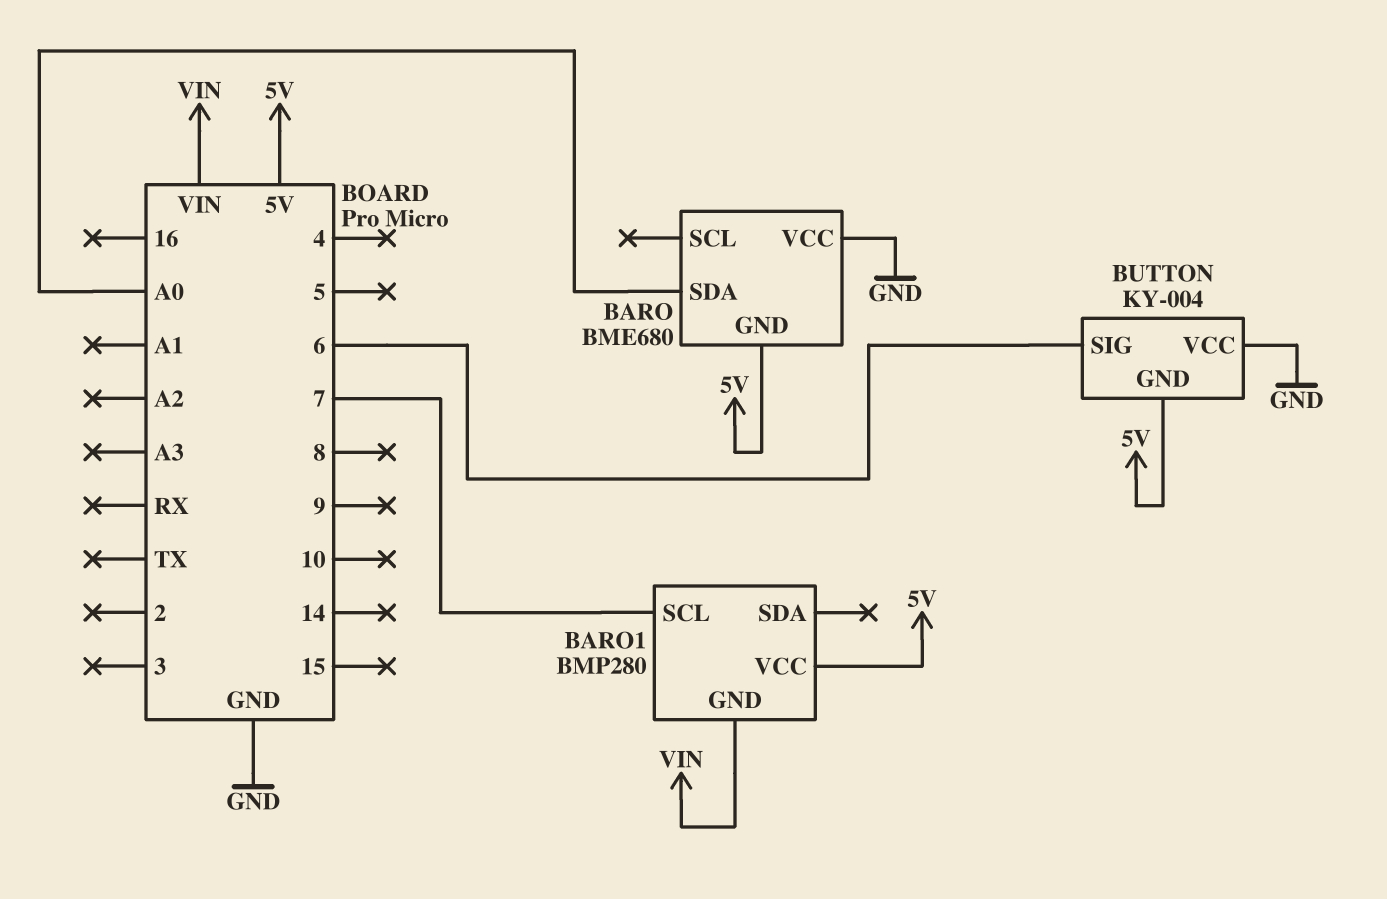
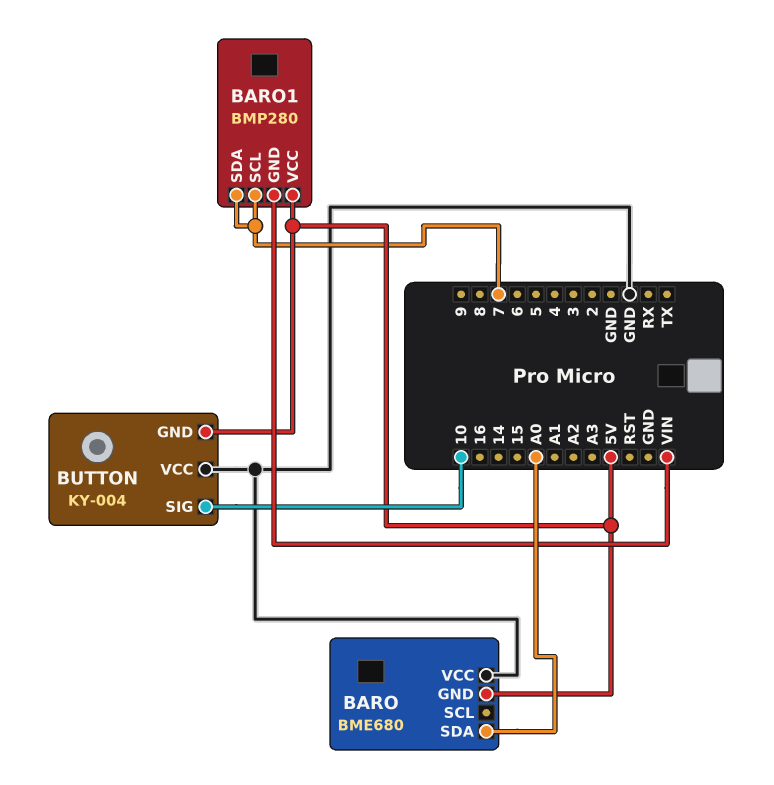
BARO1 pin SDA: none -> 7
BUTTON pin SIG: 6 -> 10

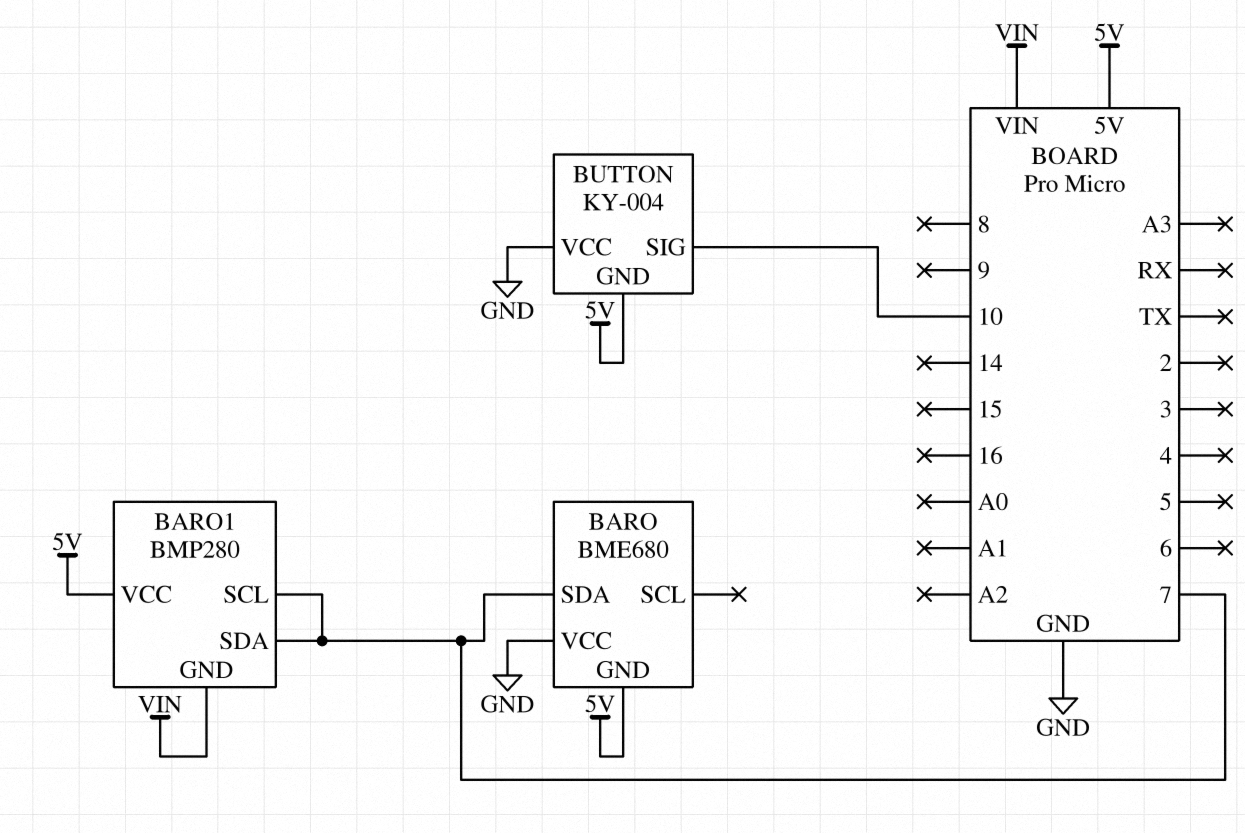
BARO pin SDA: A0 -> 7

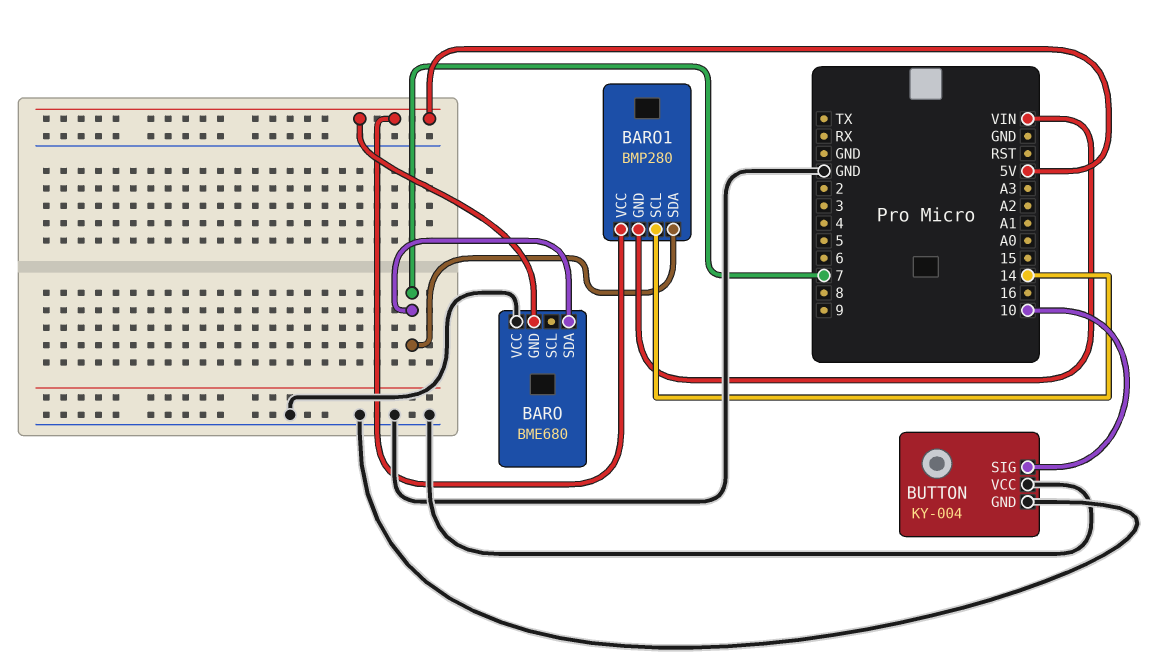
BARO1 pin SCL: 7 -> 14
BUTTON pin GND: 5V -> GND

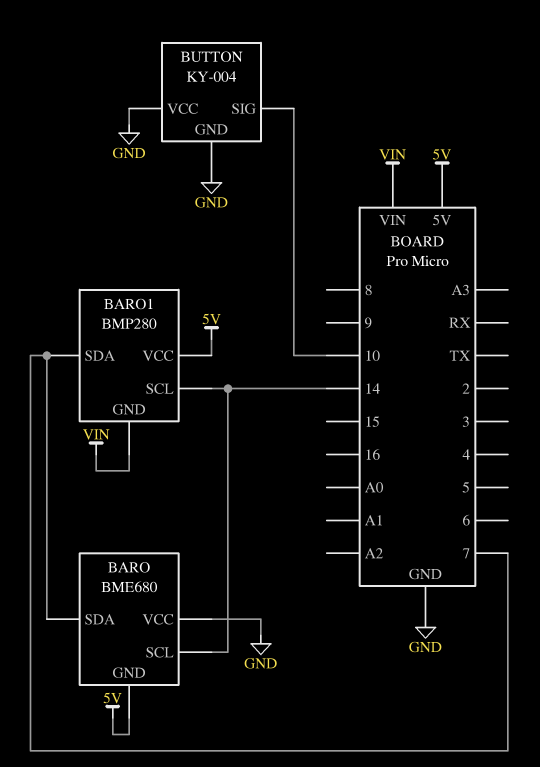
BARO pin SCL: none -> 14

